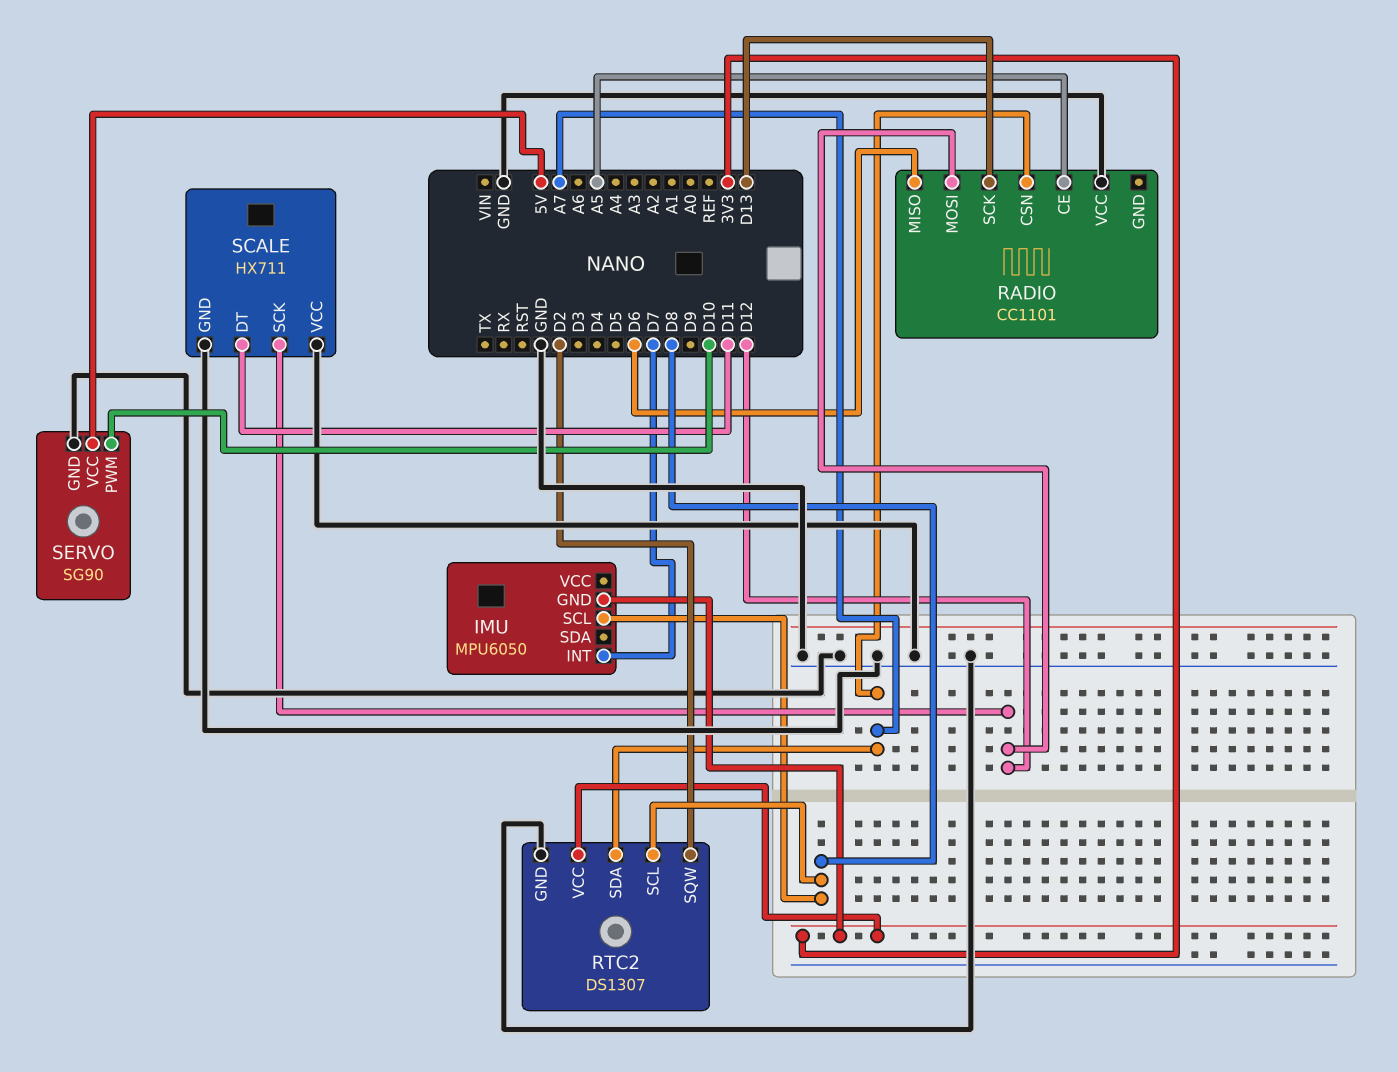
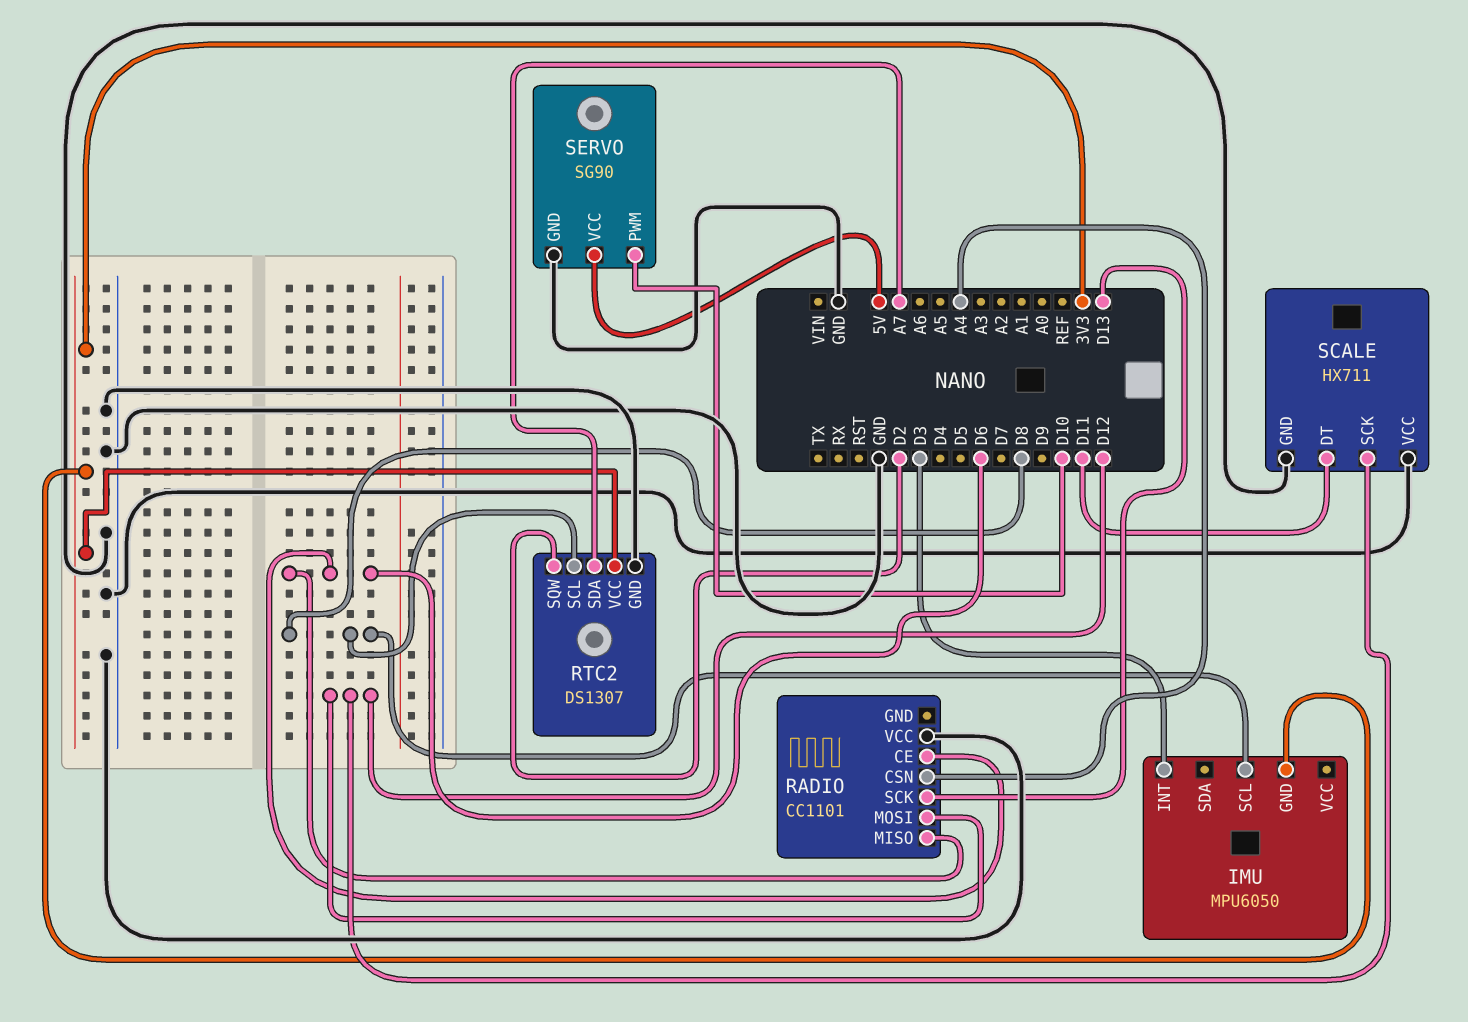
IMU pin INT: D7 -> D3
RADIO pin CE: A5 -> D6
RADIO pin CSN: A7 -> A4

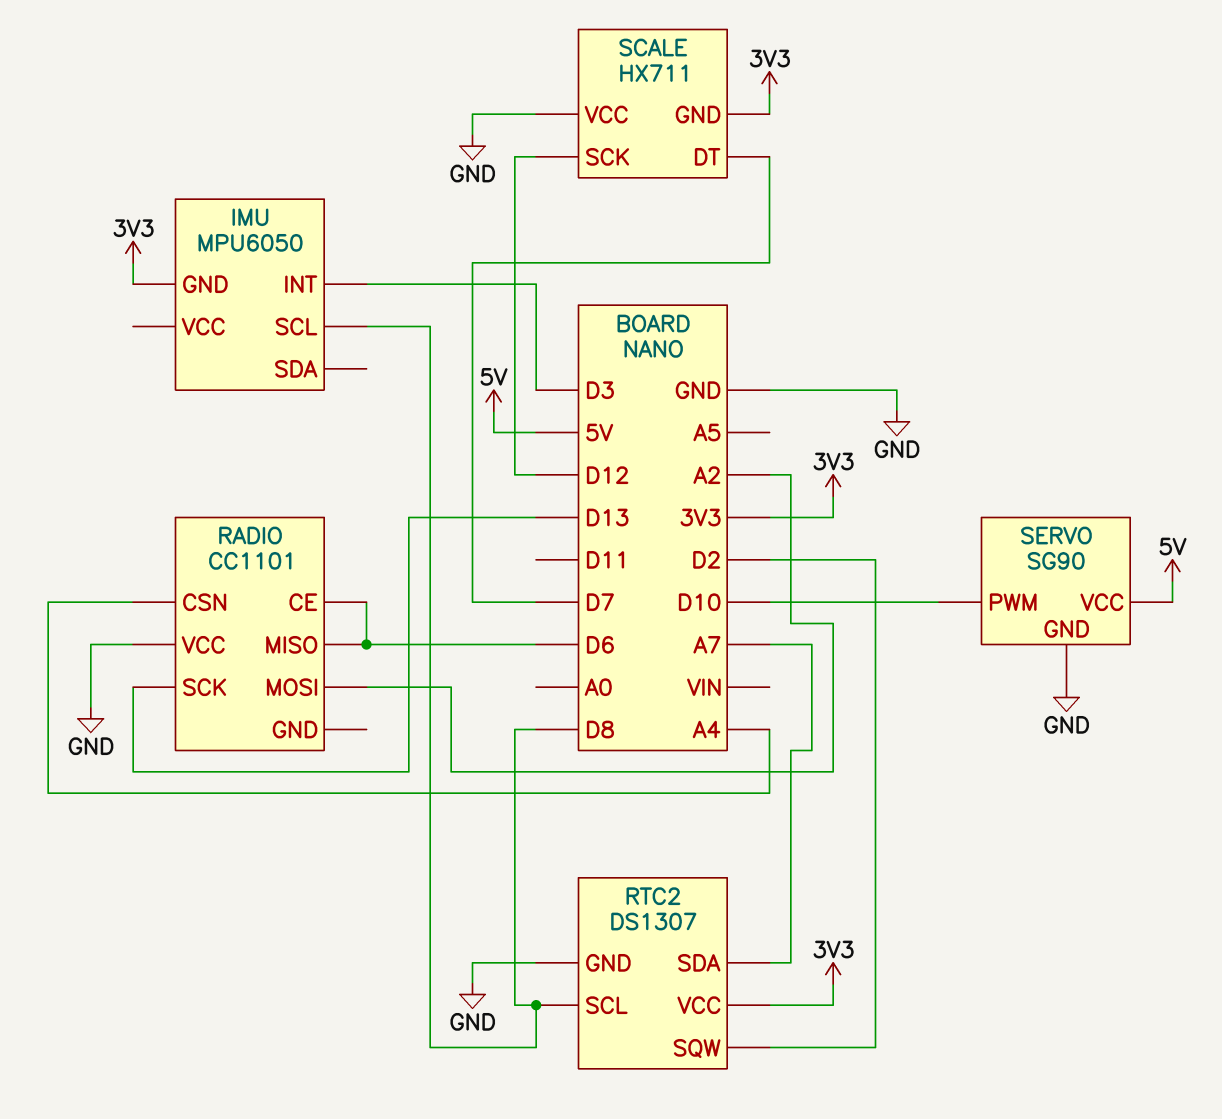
RADIO pin MOSI: D12 -> A2
SCALE pin DT: D11 -> D7
SCALE pin GND: GND -> 3V3

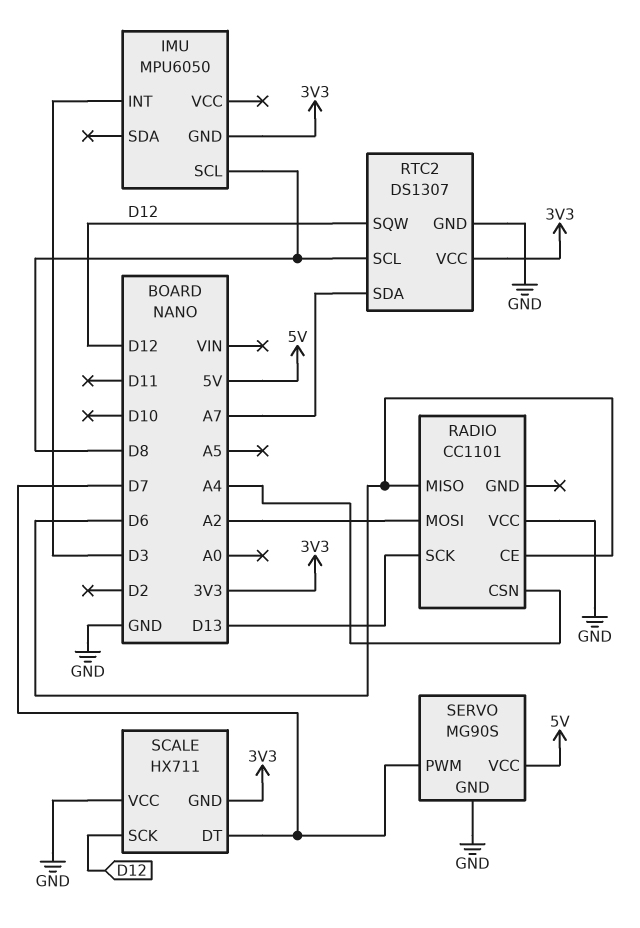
RTC2 pin SQW: D2 -> D12
SERVO: SG90 -> MG90S
SERVO pin PWM: D10 -> D7

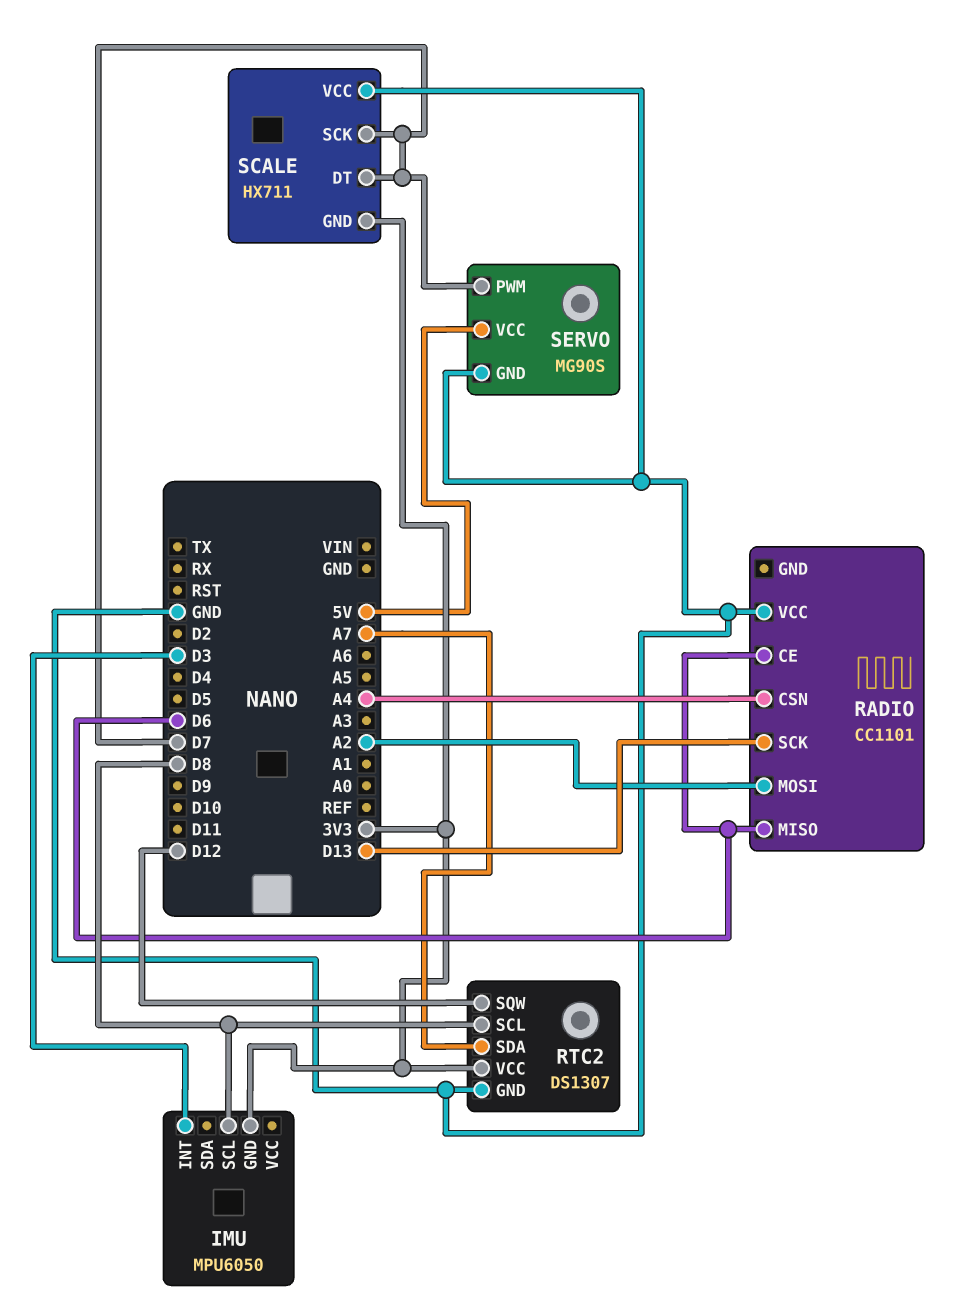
SCALE pin SCK: D12 -> D7

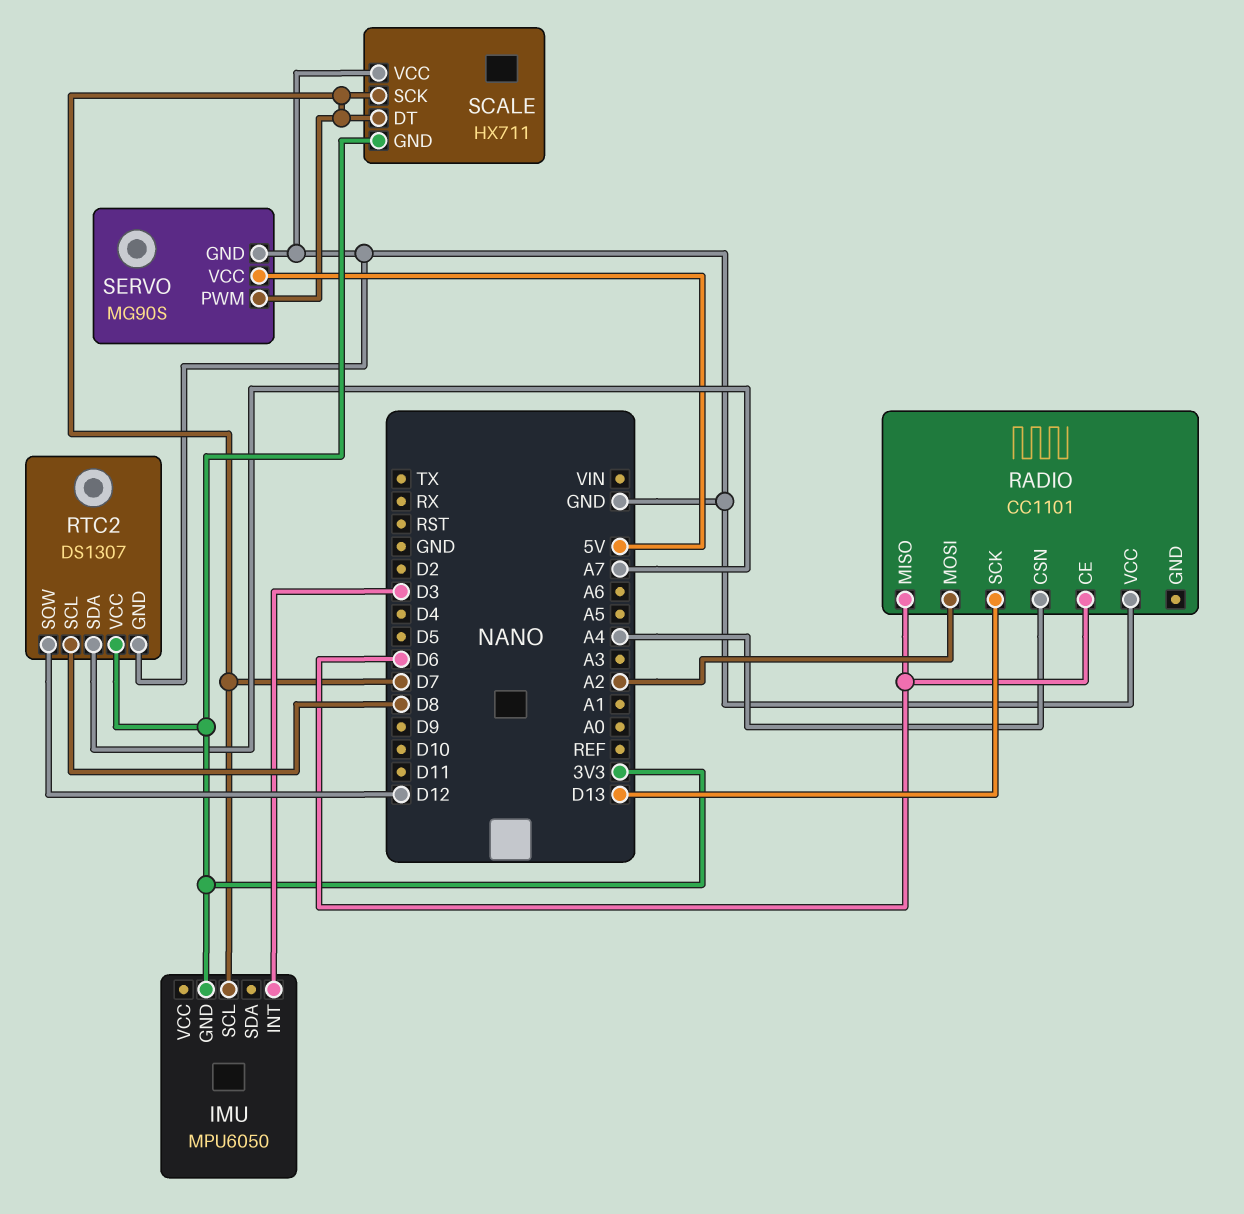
IMU pin SCL: D8 -> D7

